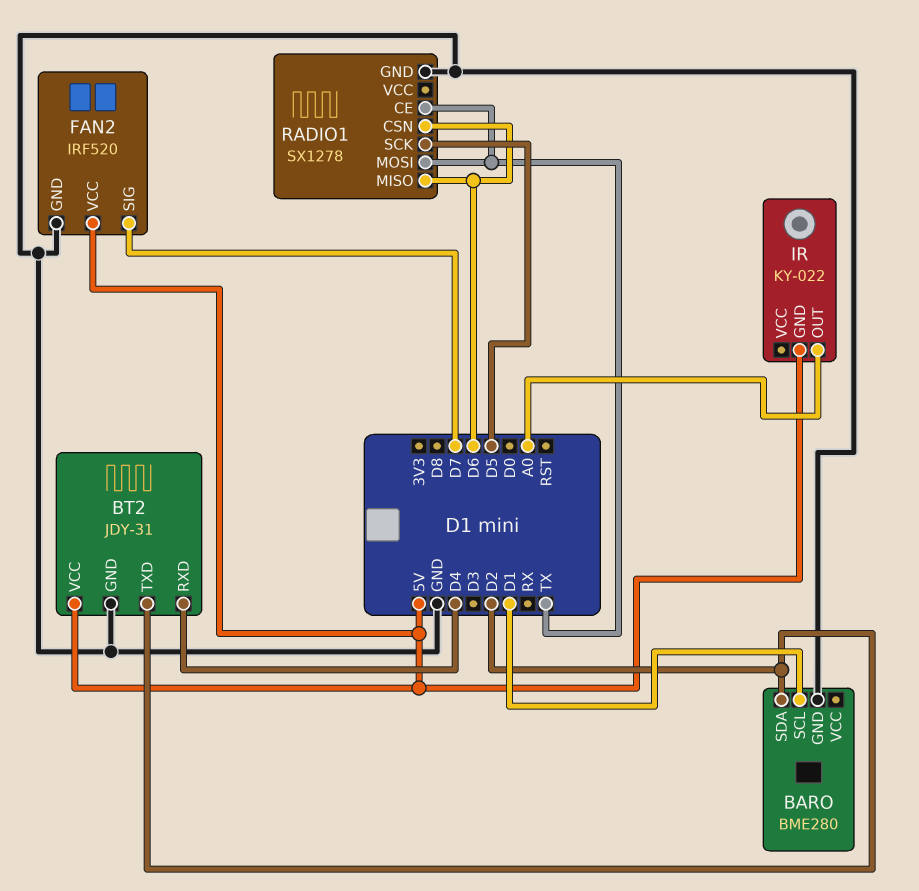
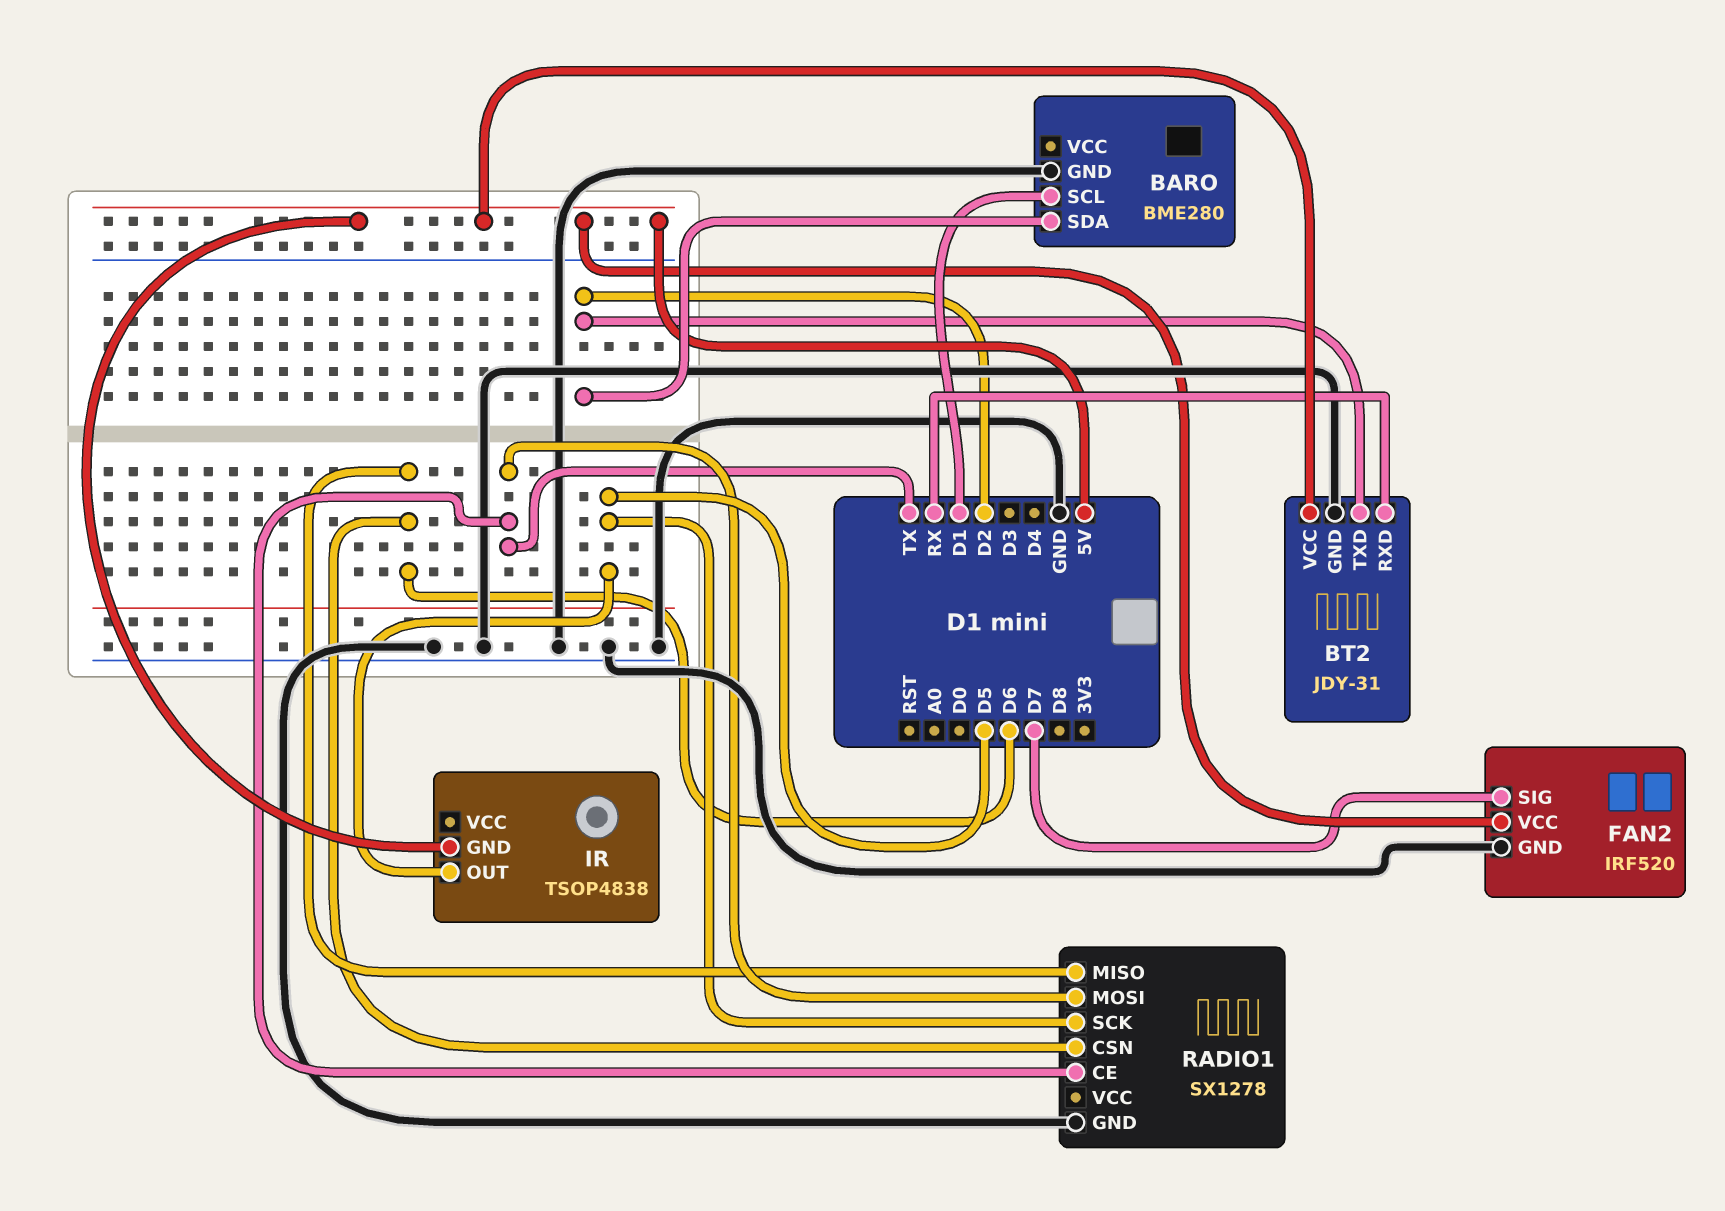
BT2 pin RXD: D4 -> RX
IR: KY-022 -> TSOP4838
IR pin OUT: A0 -> D5

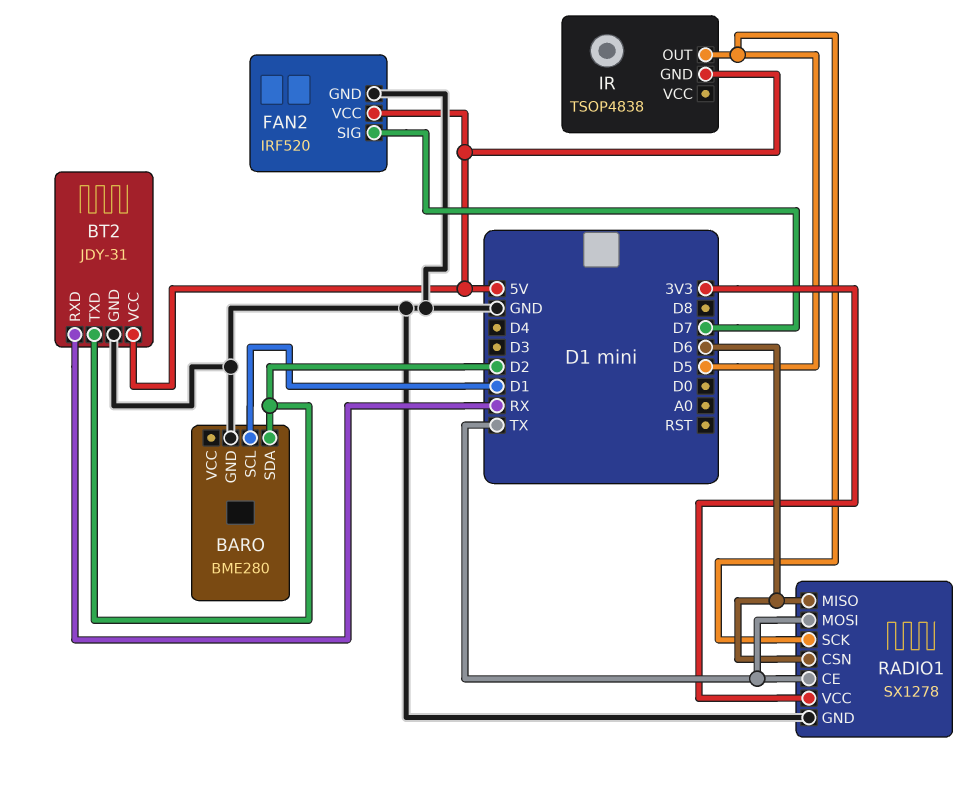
RADIO1 pin VCC: none -> 3V3

